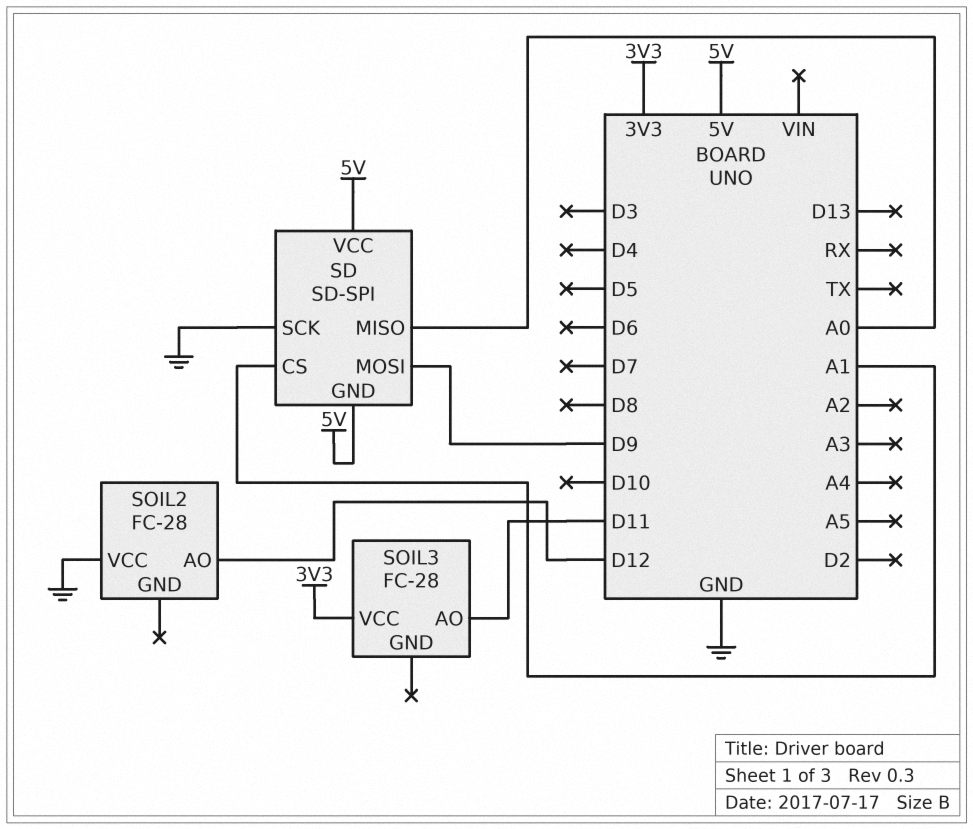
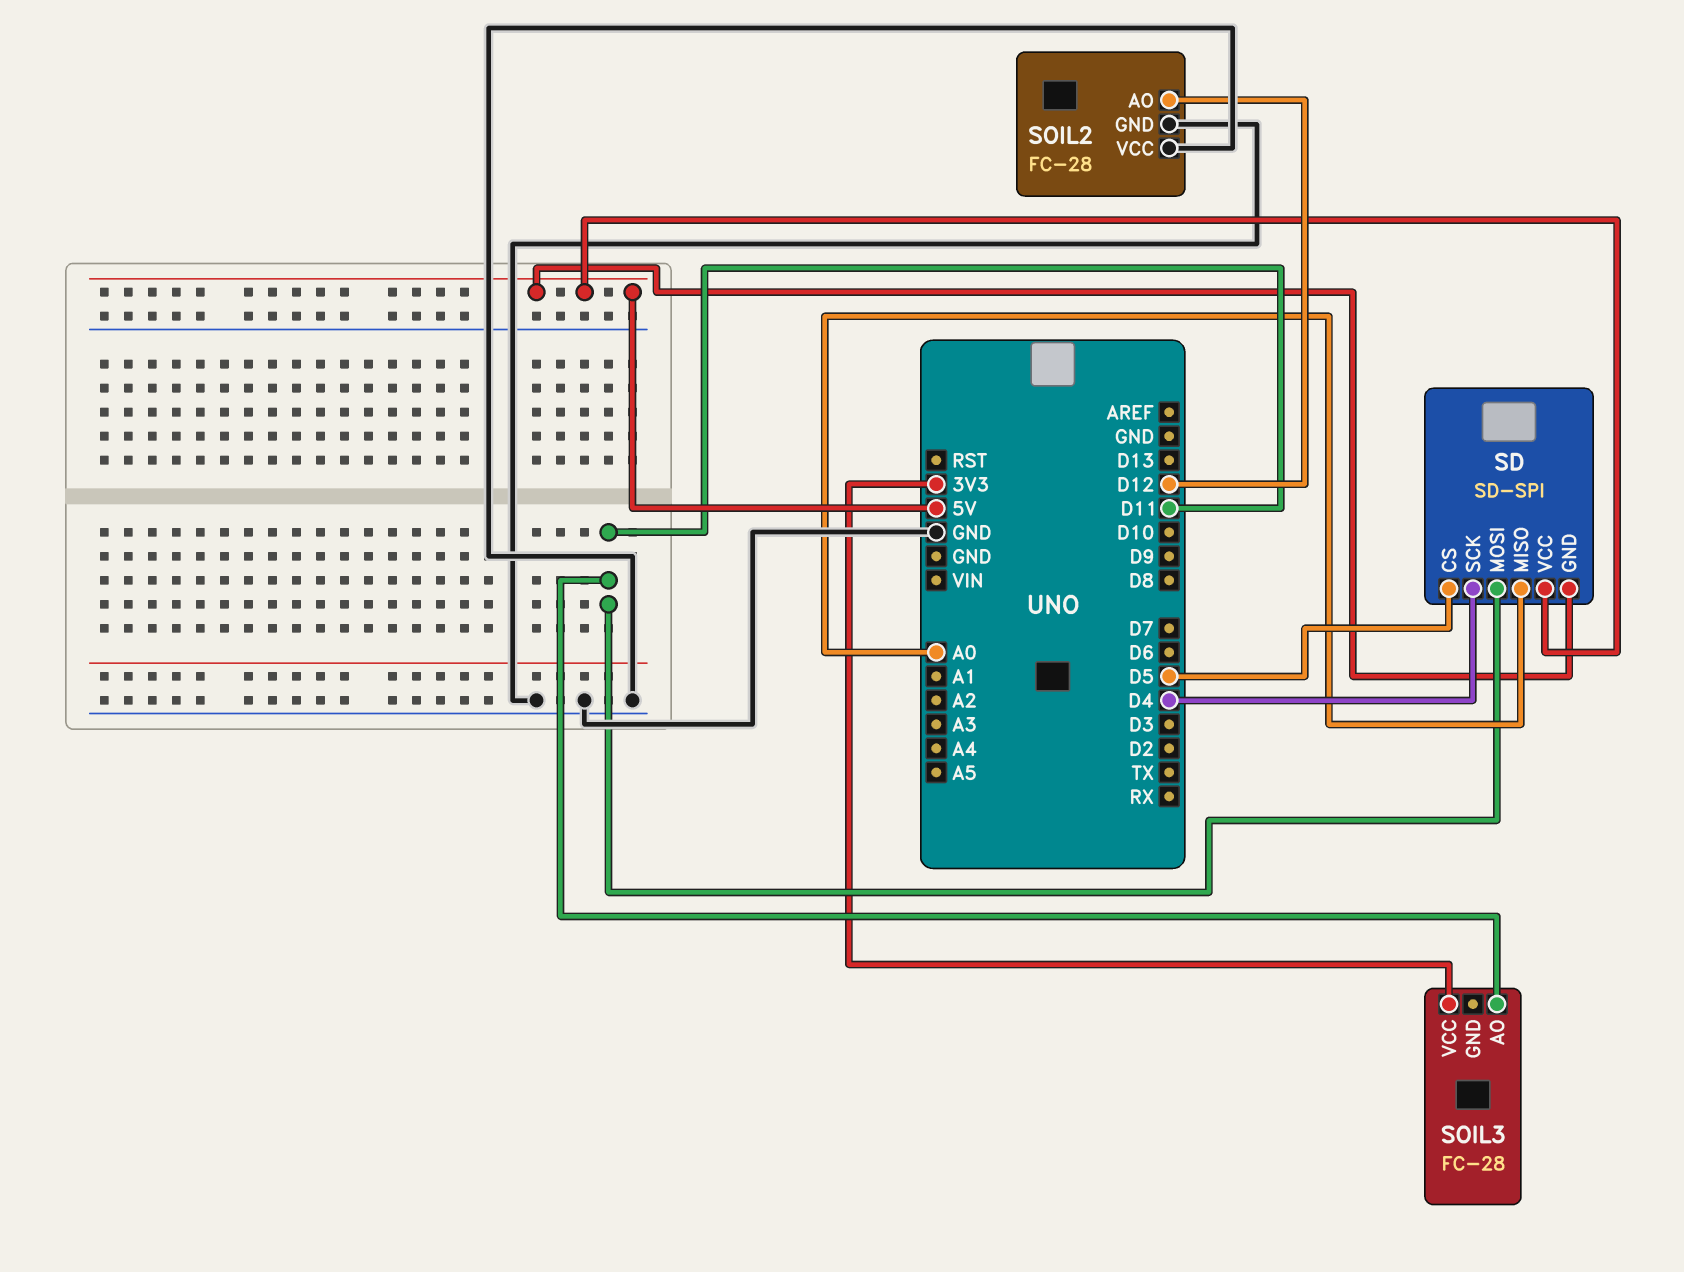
SD pin CS: A1 -> D5
SD pin MOSI: D9 -> D11
SD pin SCK: GND -> D4
SOIL2 pin GND: none -> GND

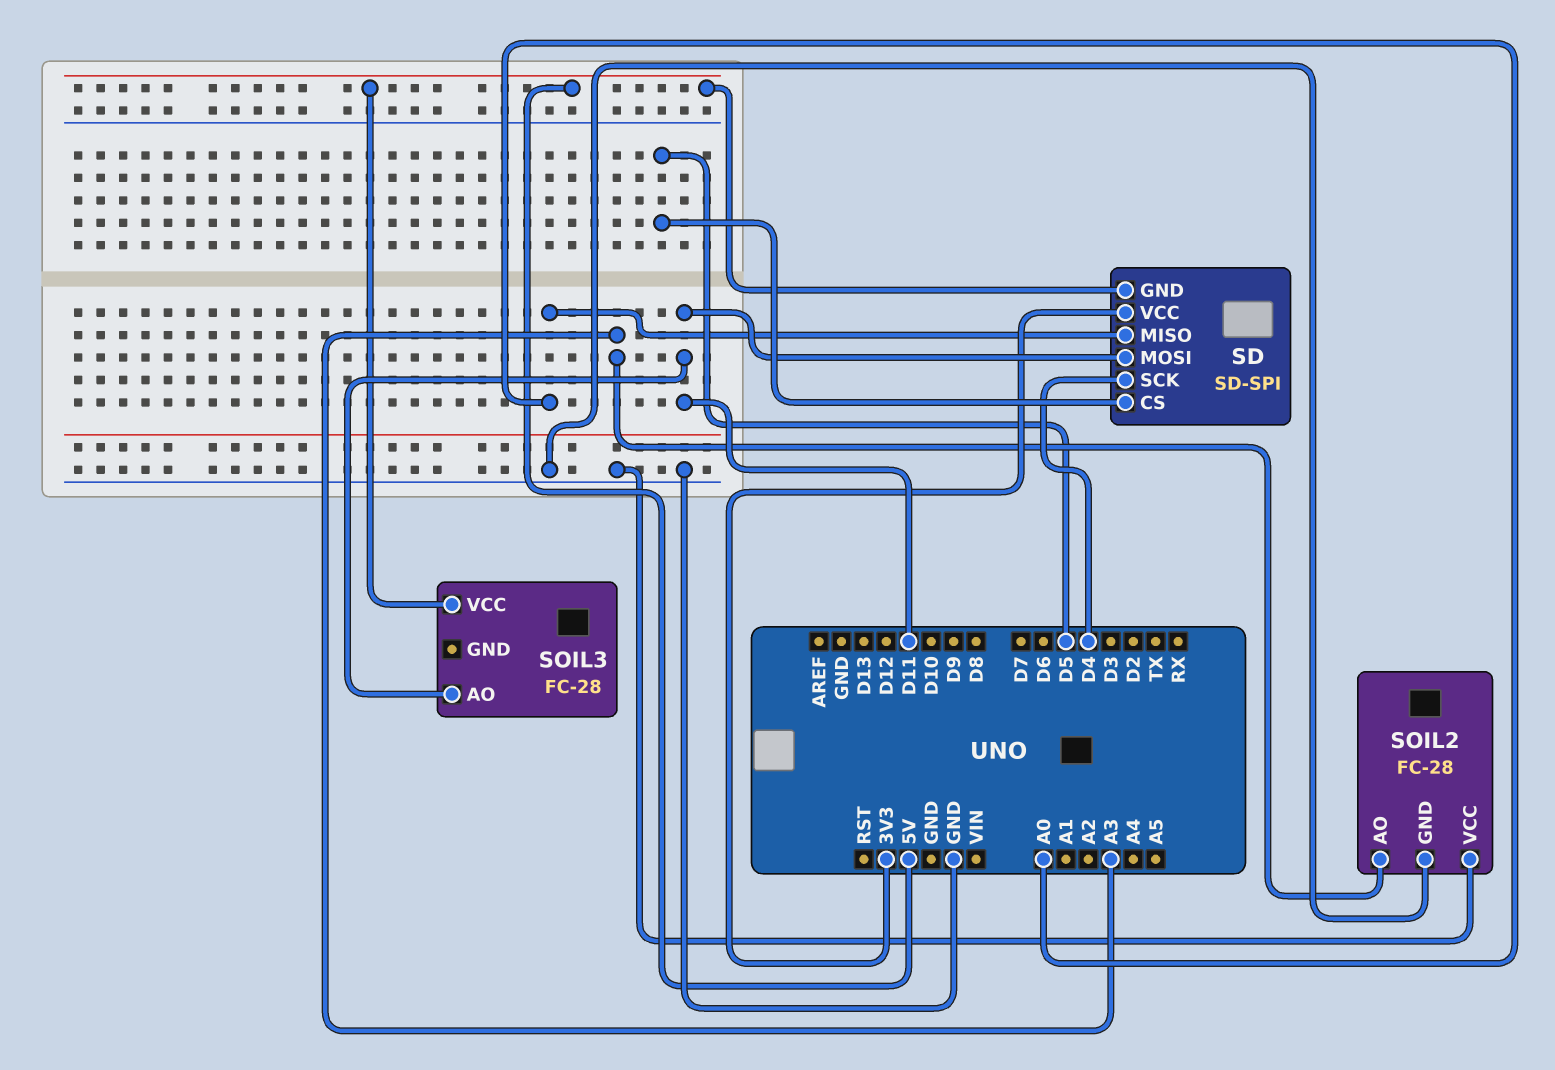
SD pin VCC: 5V -> 3V3
SOIL2 pin AO: D12 -> A3
SOIL3 pin VCC: 3V3 -> 5V

